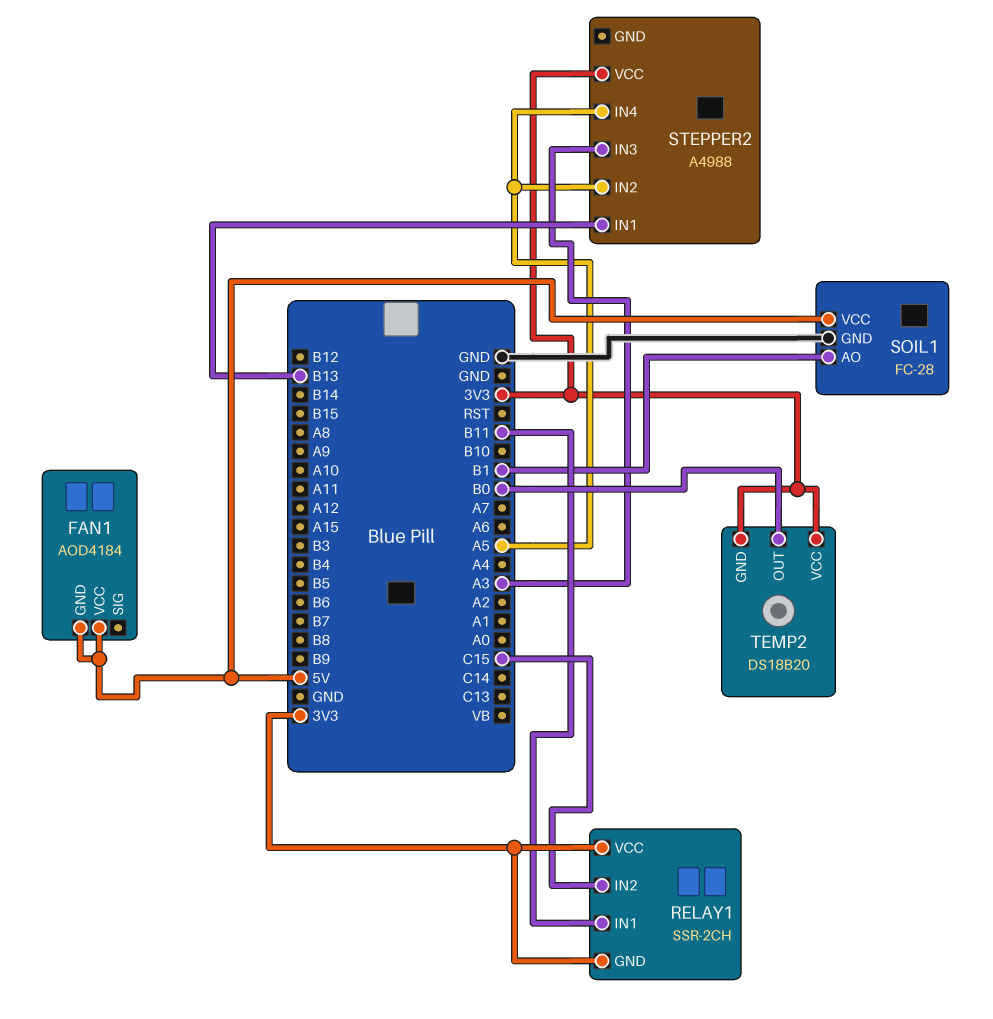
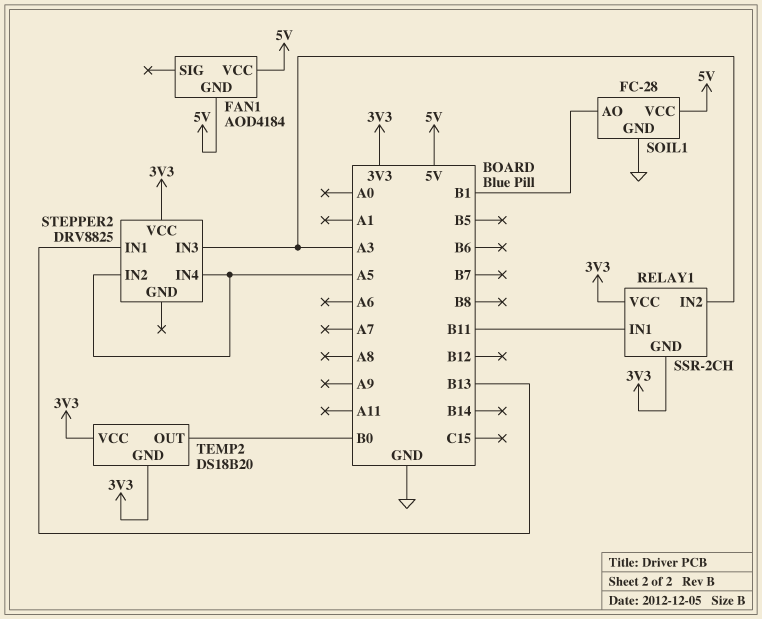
RELAY1 pin IN2: C15 -> A3
STEPPER2: A4988 -> DRV8825

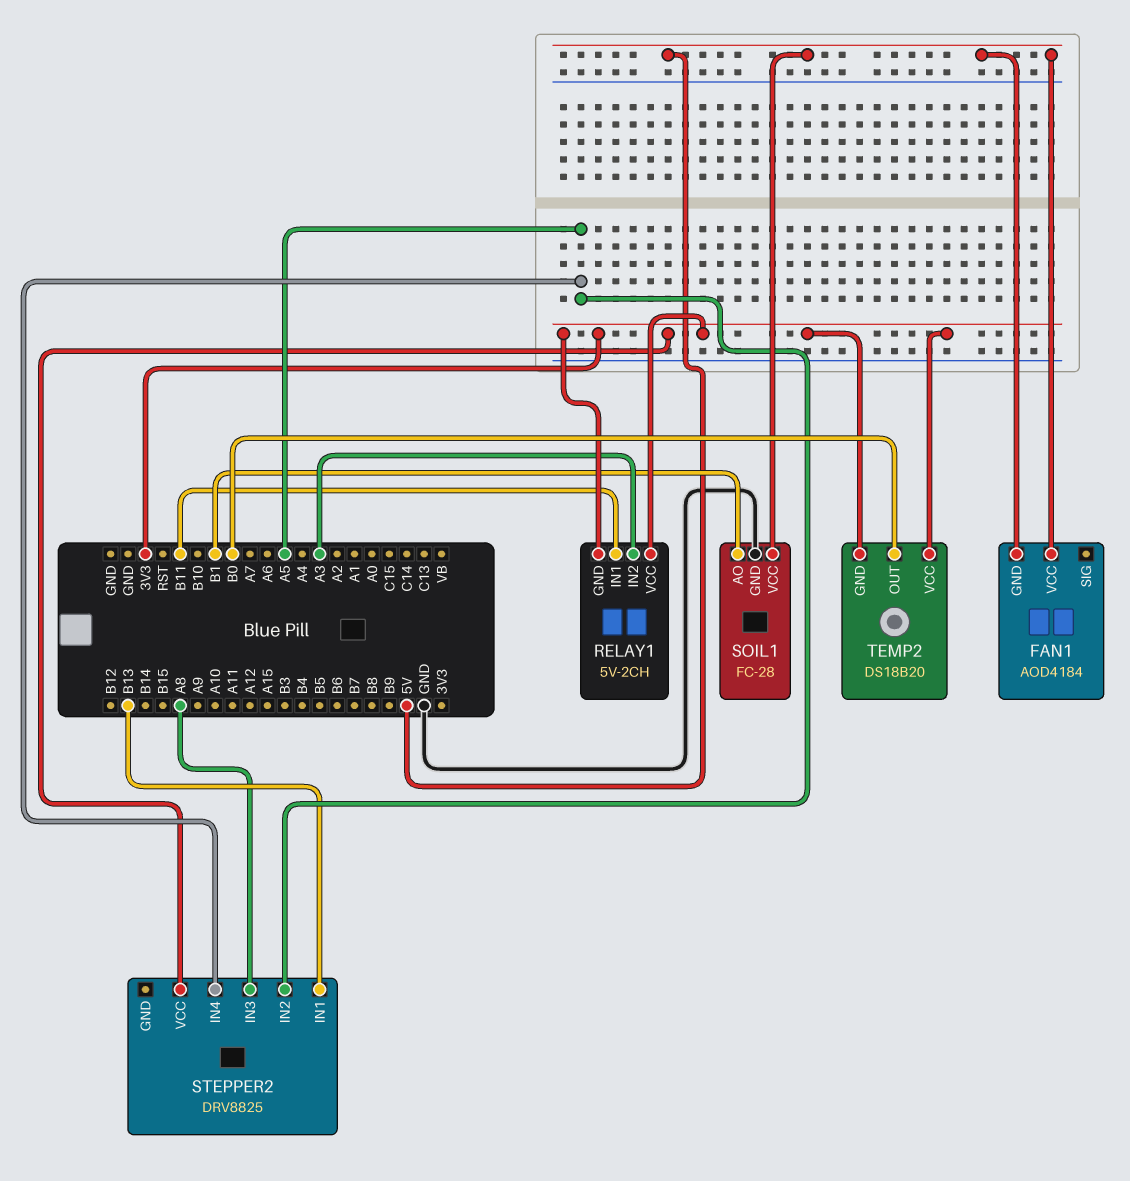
RELAY1: SSR-2CH -> 5V-2CH
STEPPER2 pin IN3: A3 -> A8

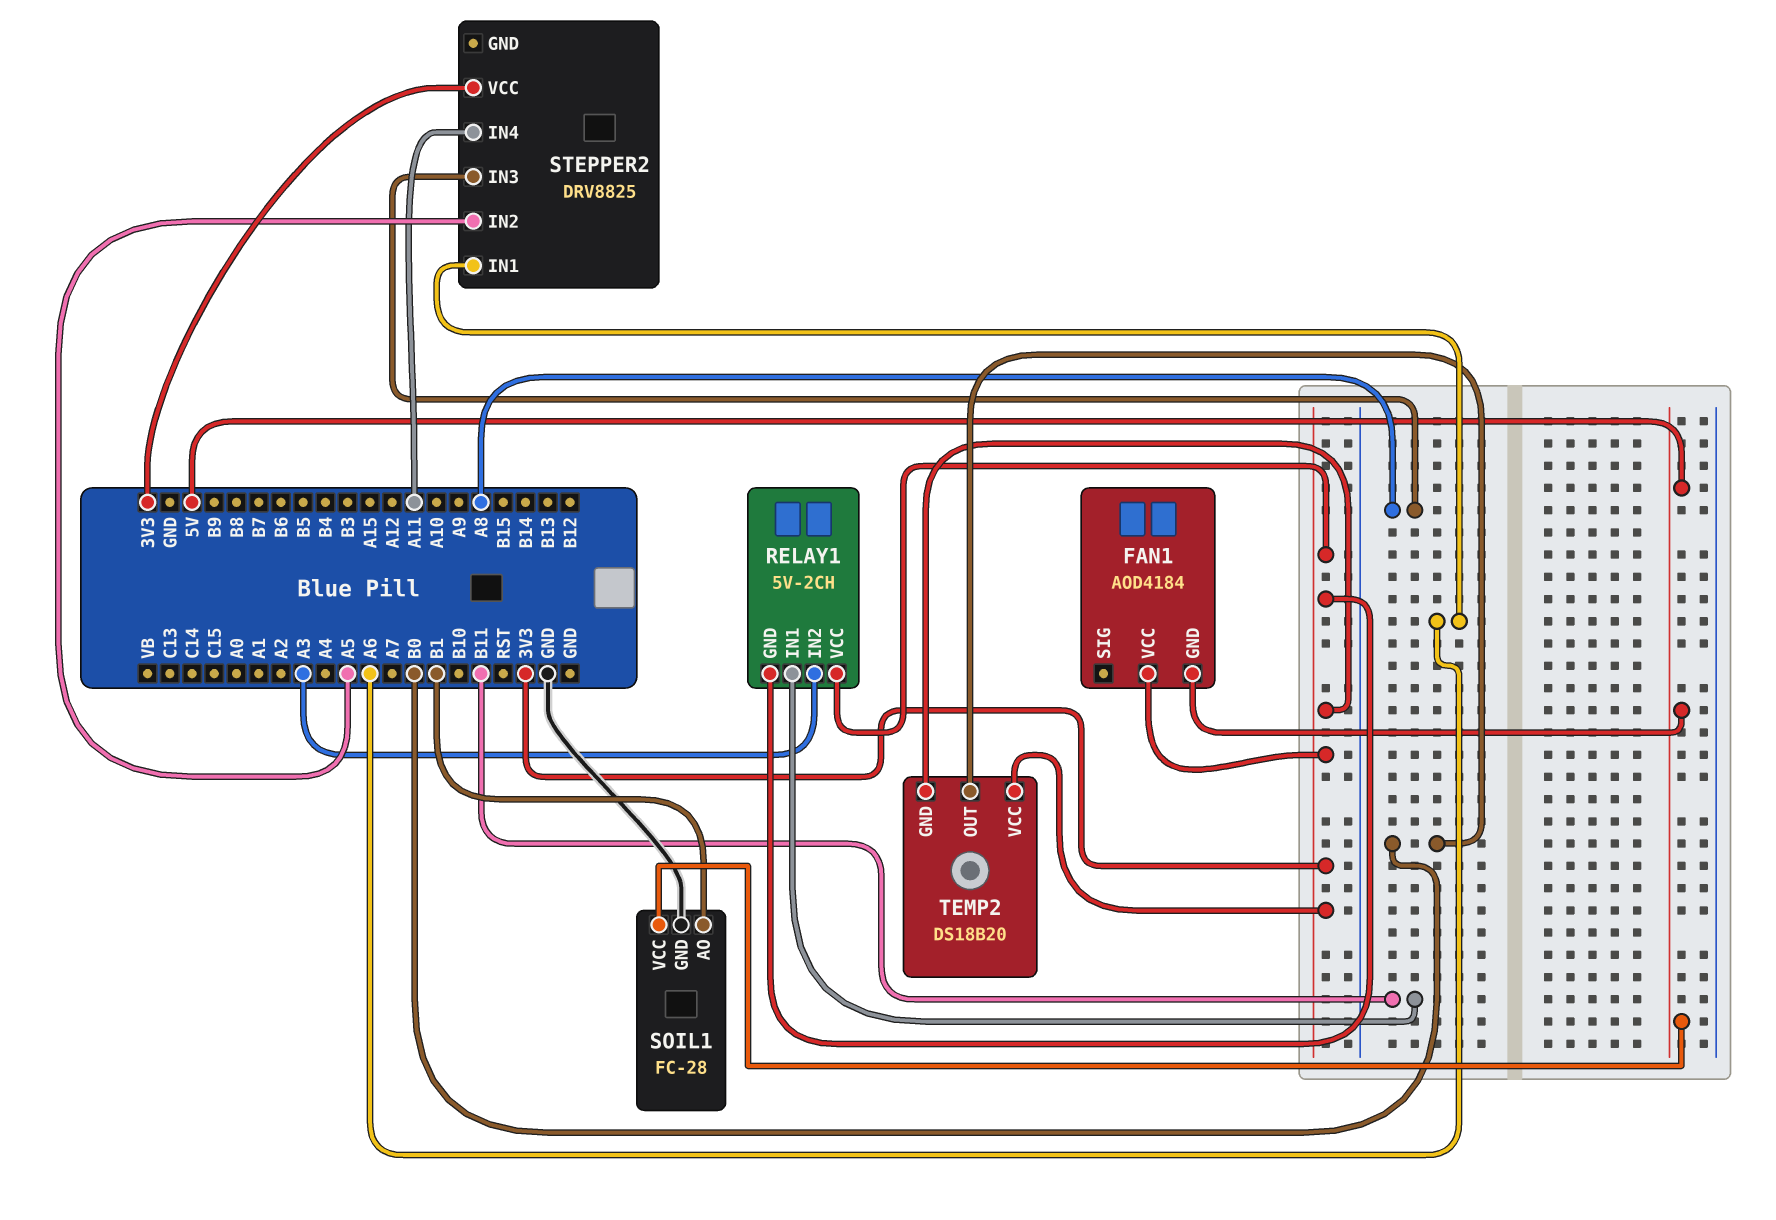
FAN1 pin VCC: 5V -> 3V3
STEPPER2 pin IN1: B13 -> A6
STEPPER2 pin IN4: A5 -> A11

